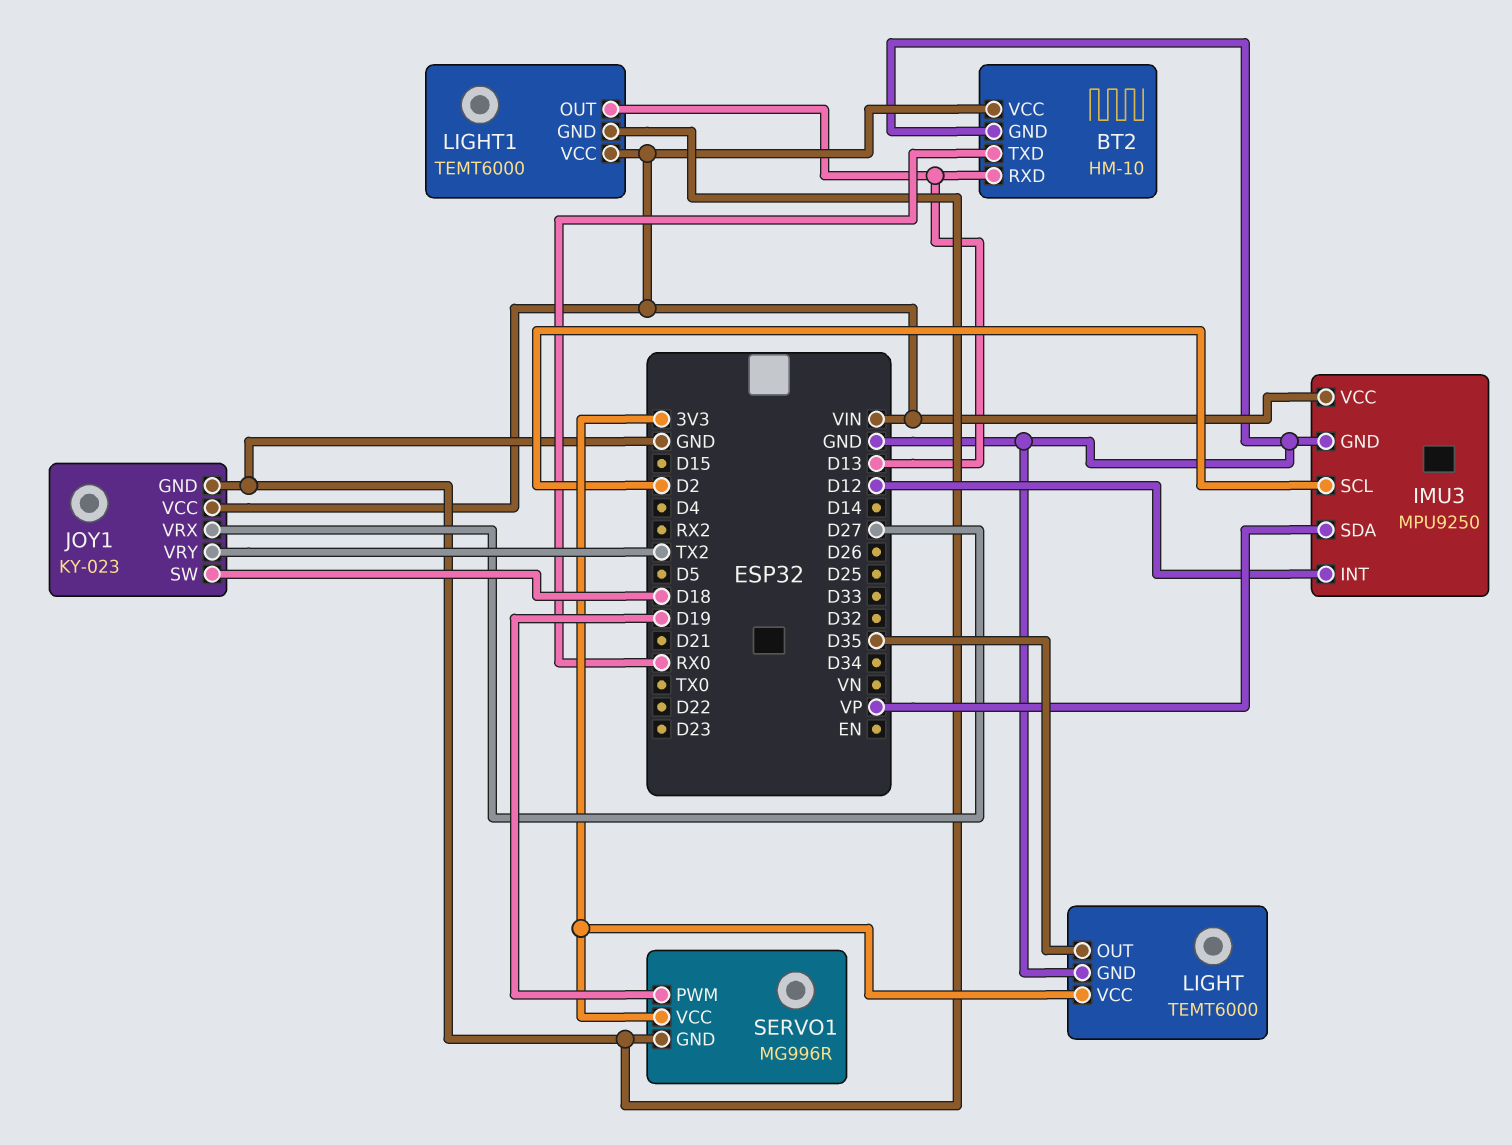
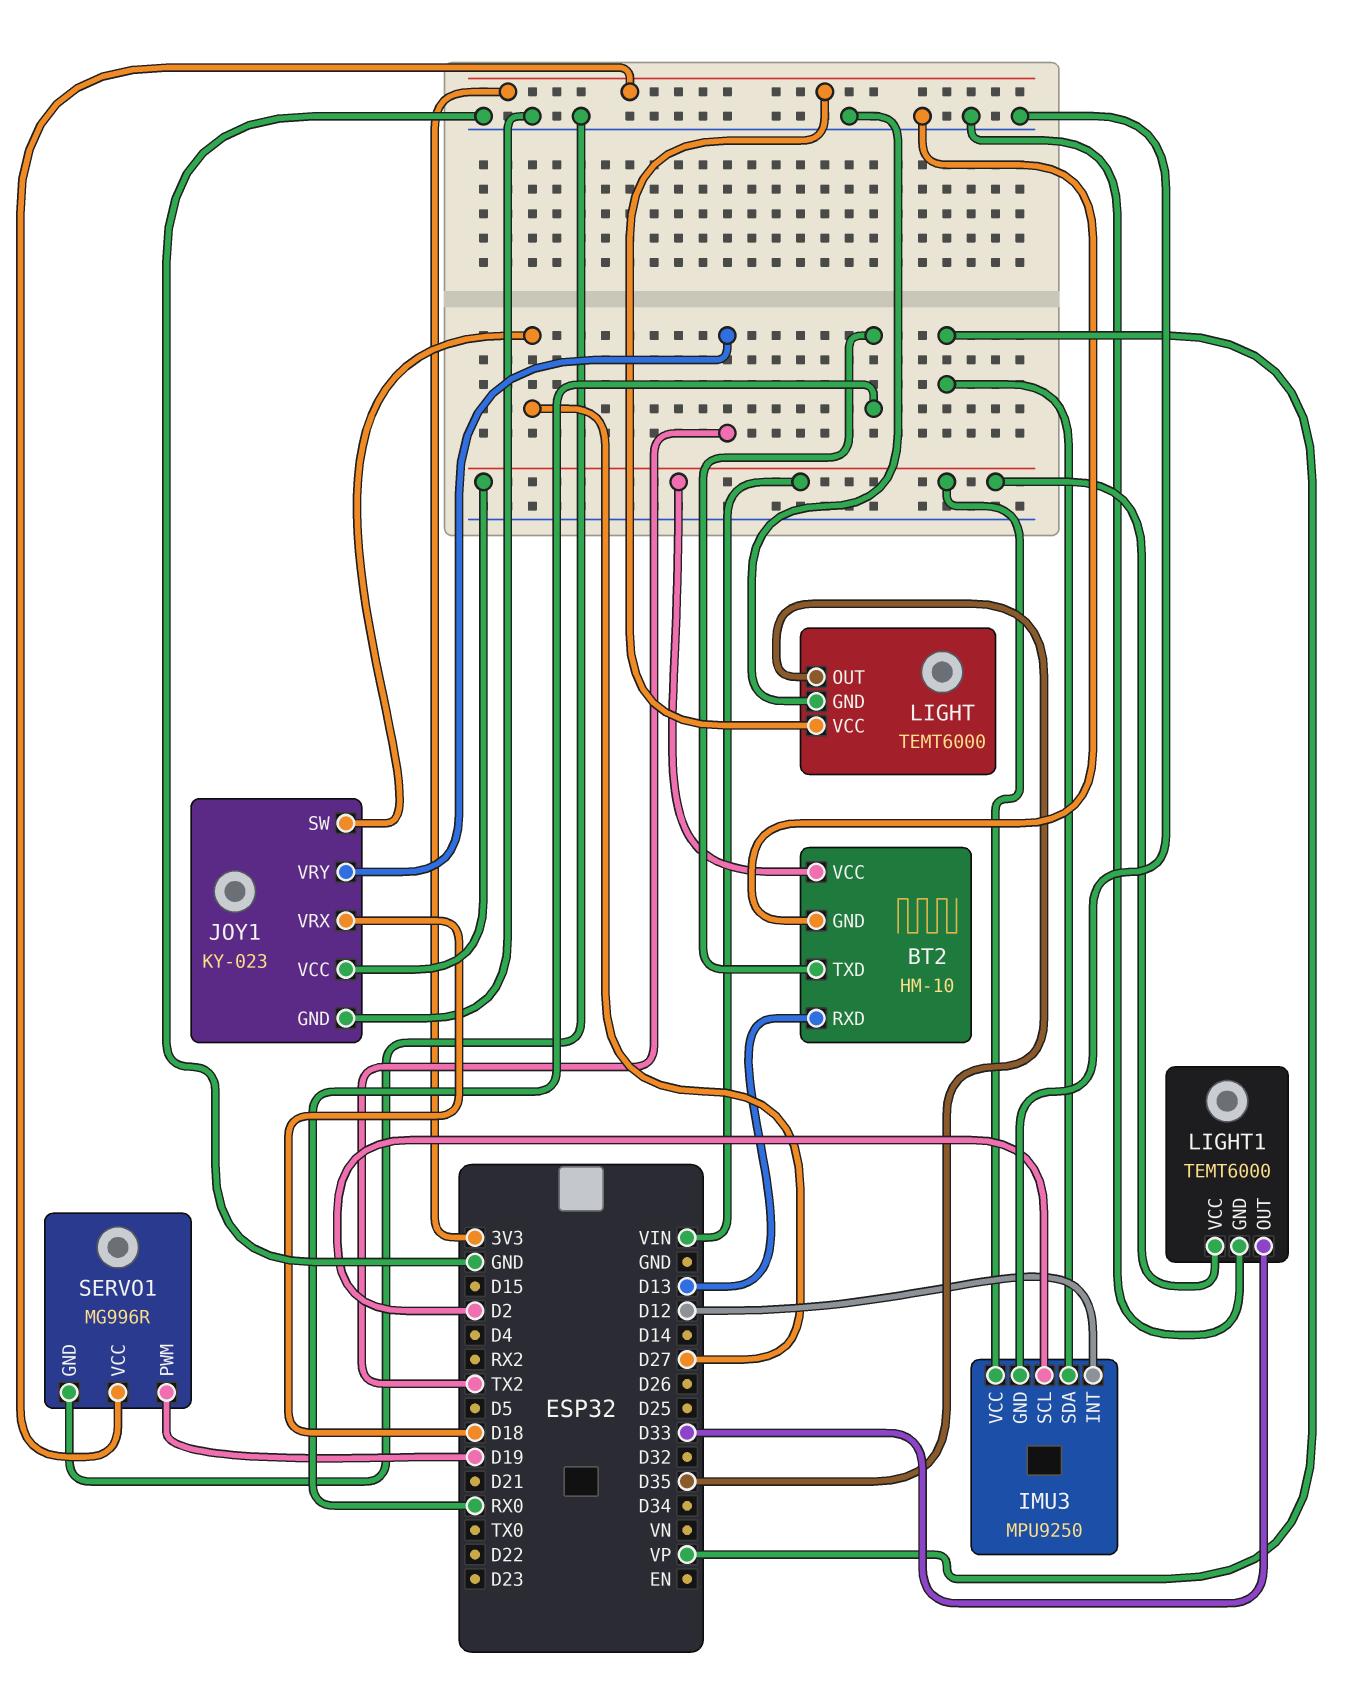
JOY1 pin SW: D18 -> D27
JOY1 pin VRX: D27 -> D18
LIGHT1 pin OUT: D13 -> D33

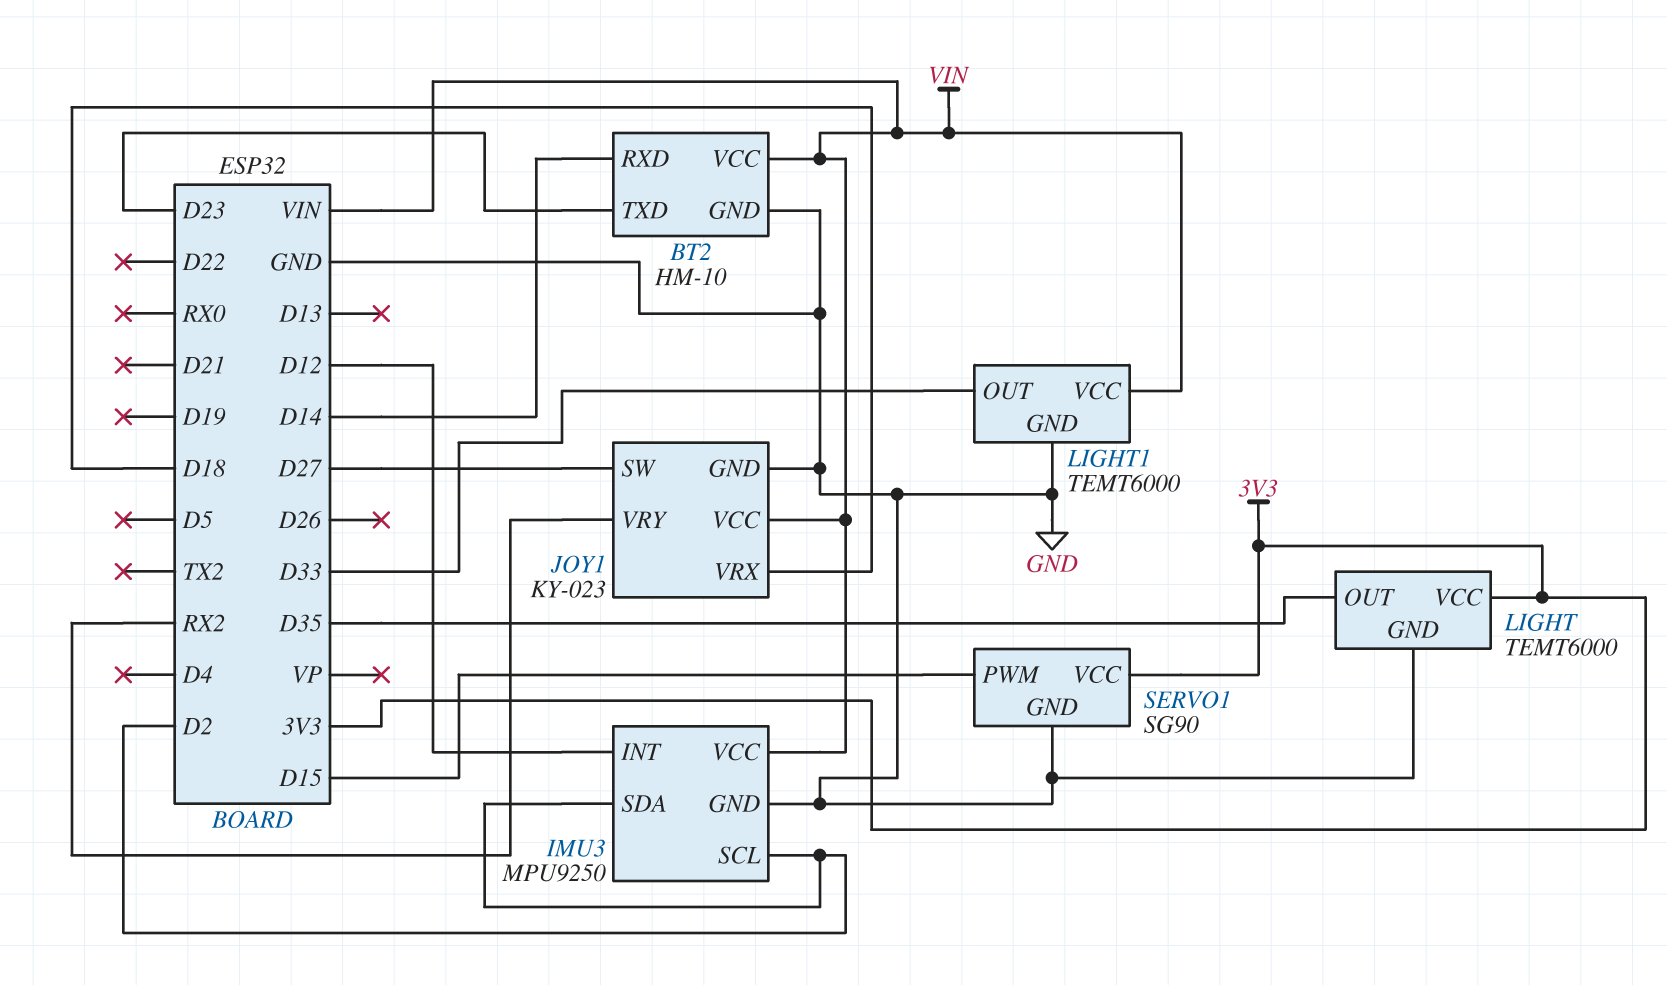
BT2 pin RXD: D13 -> D14
BT2 pin TXD: RX0 -> D23
IMU3 pin SDA: VP -> D2
JOY1 pin VRY: TX2 -> RX2
SERVO1: MG996R -> SG90
SERVO1 pin PWM: D19 -> D15

